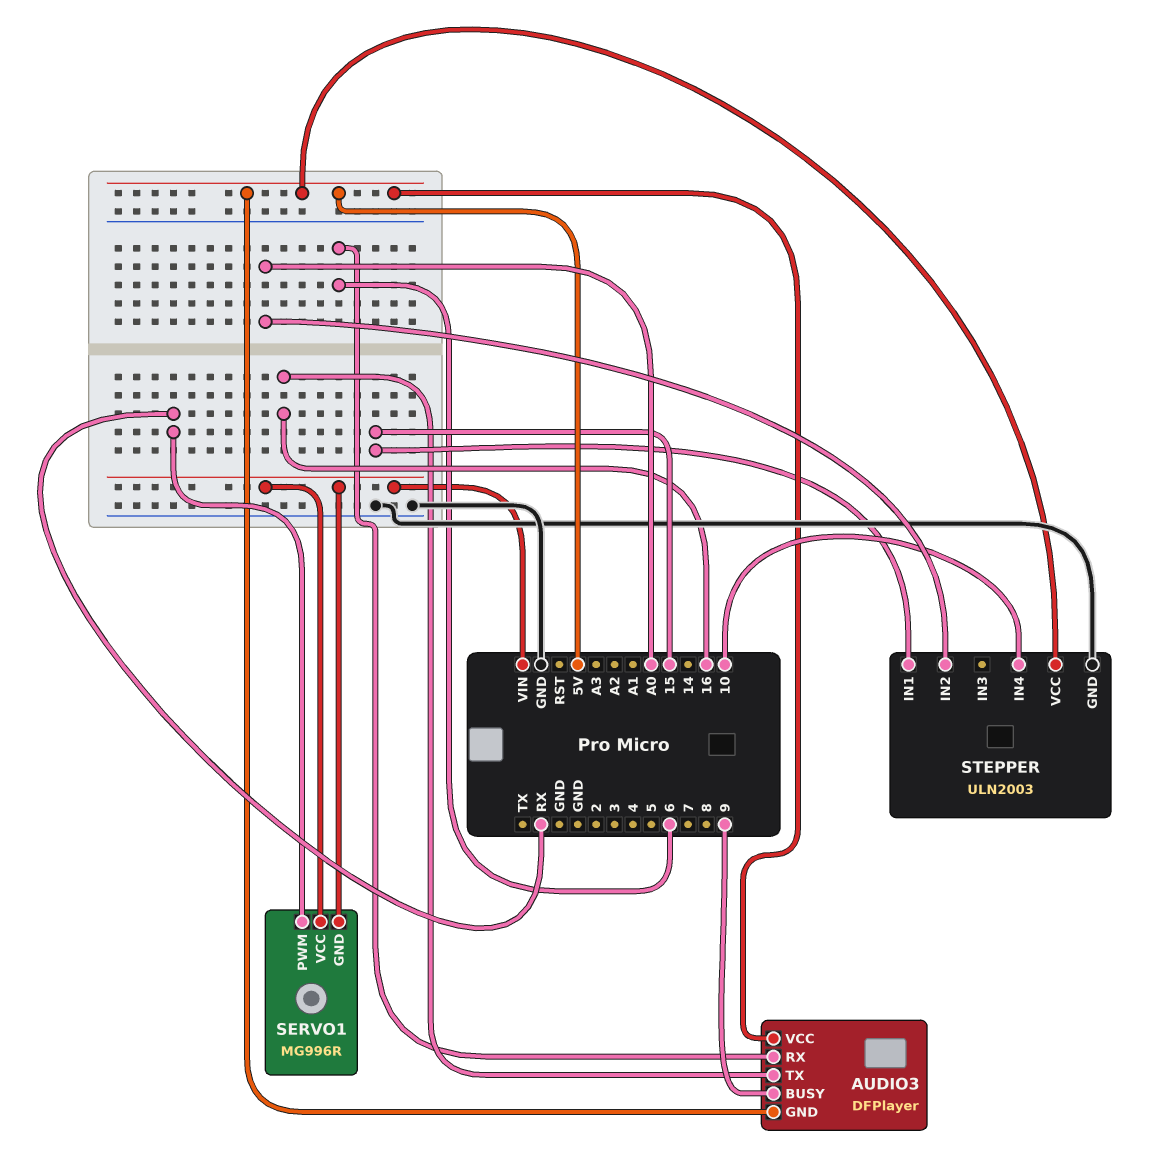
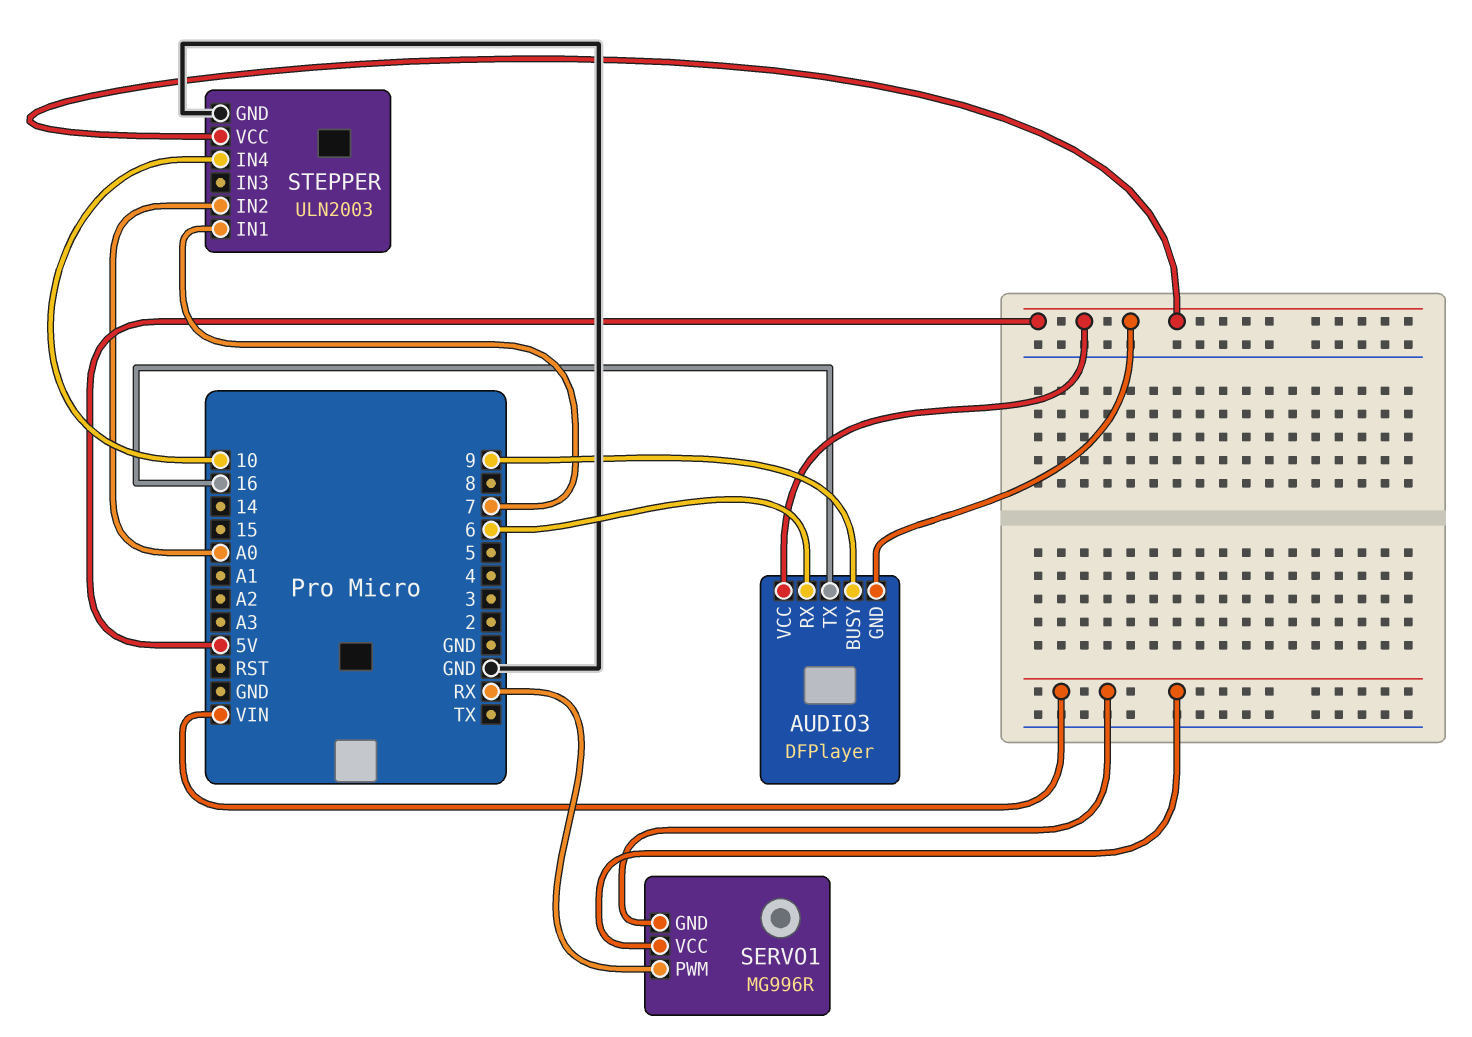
STEPPER pin IN1: 15 -> 7

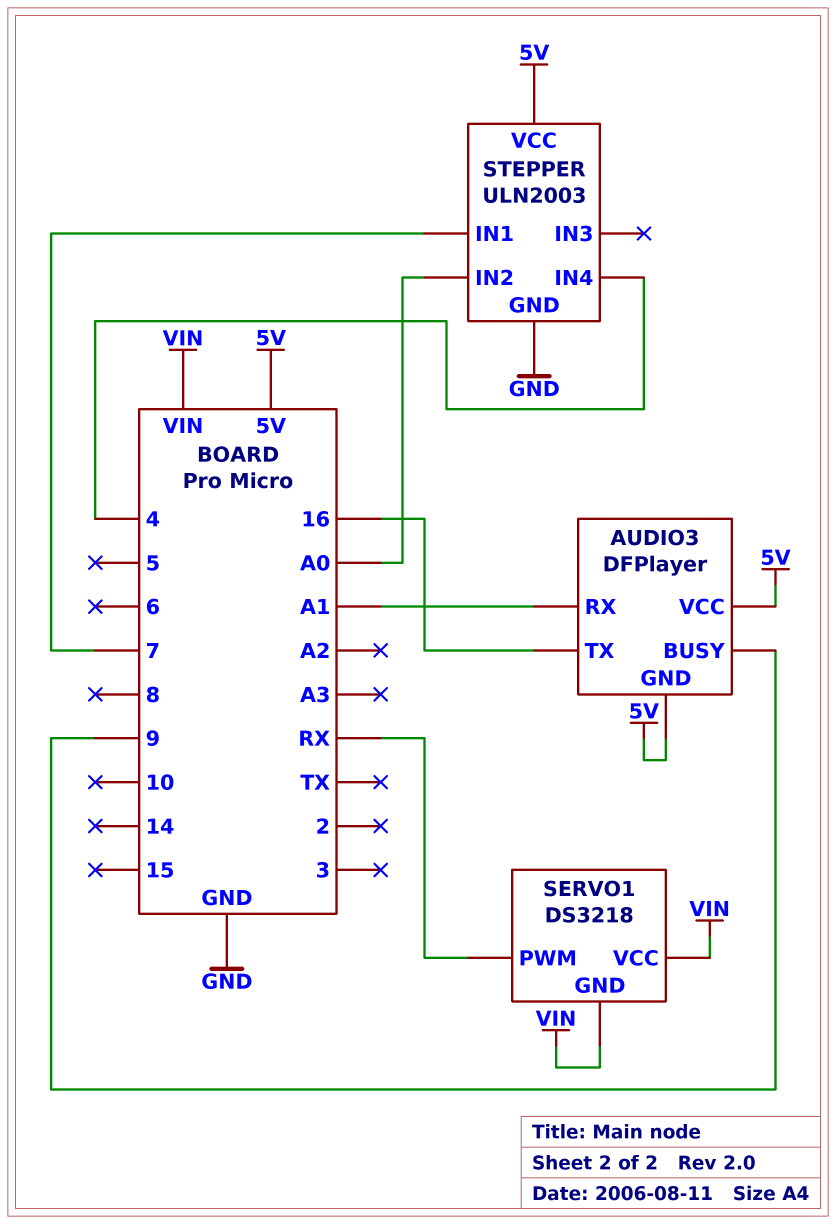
AUDIO3 pin RX: 6 -> A1
SERVO1: MG996R -> DS3218
STEPPER pin IN4: 10 -> 4

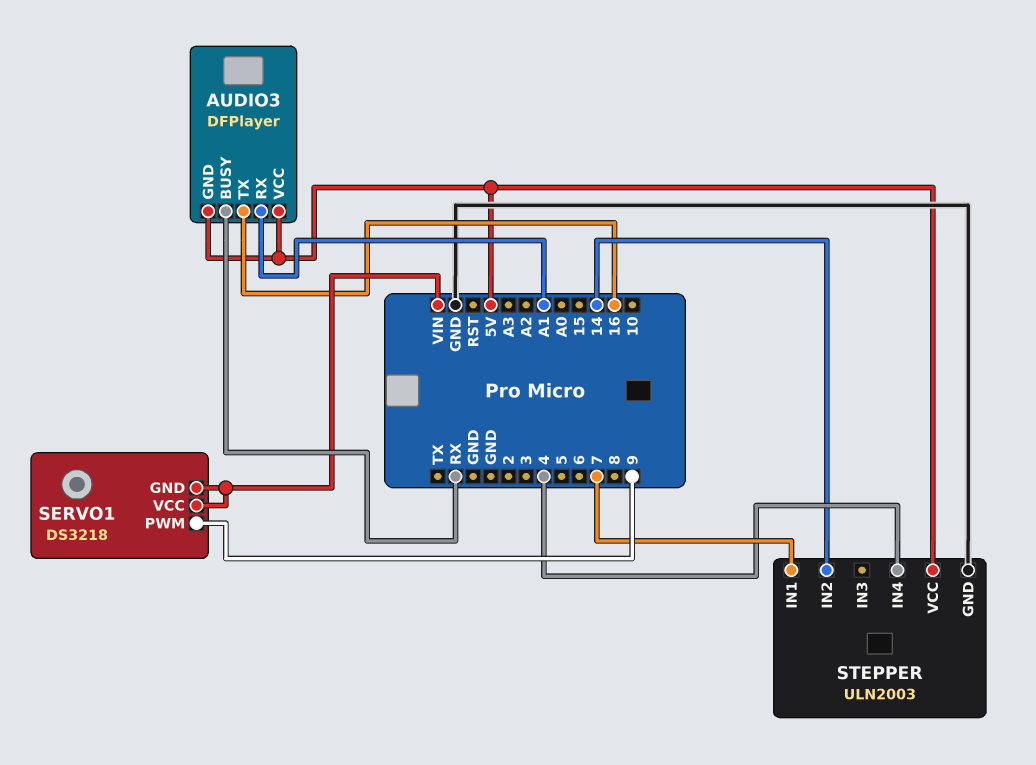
AUDIO3 pin BUSY: 9 -> RX
SERVO1 pin PWM: RX -> 9
STEPPER pin IN2: A0 -> 14

